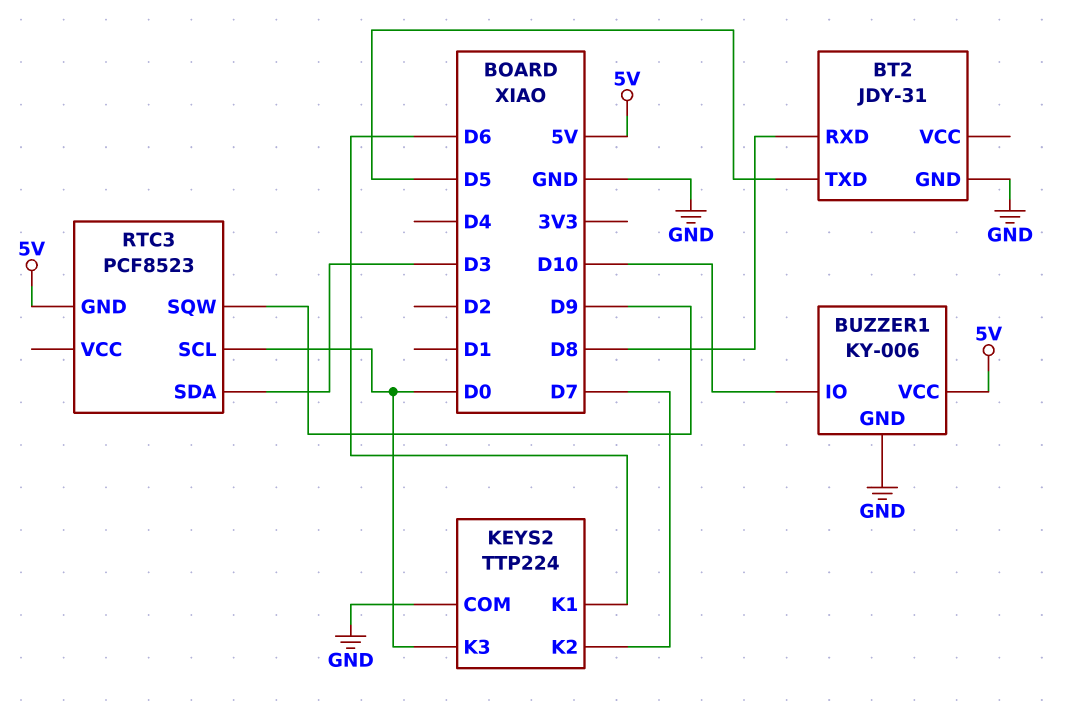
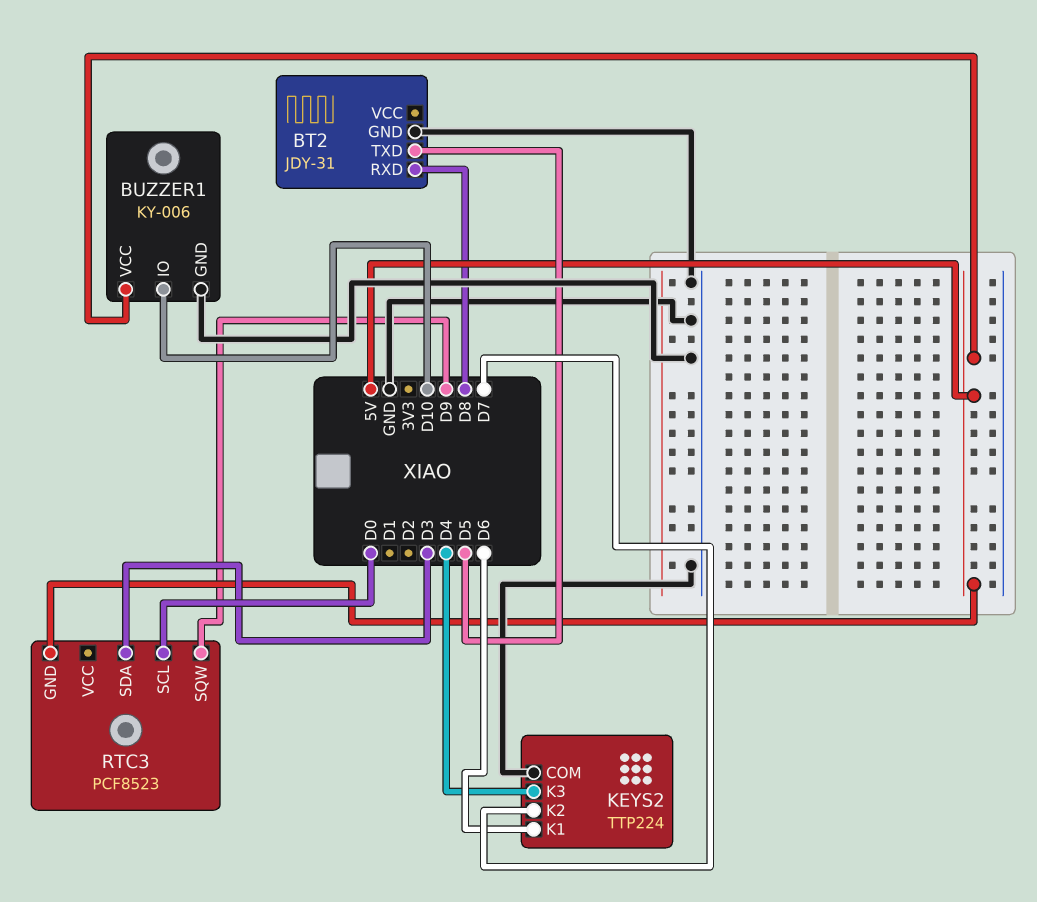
KEYS2 pin K3: D0 -> D4

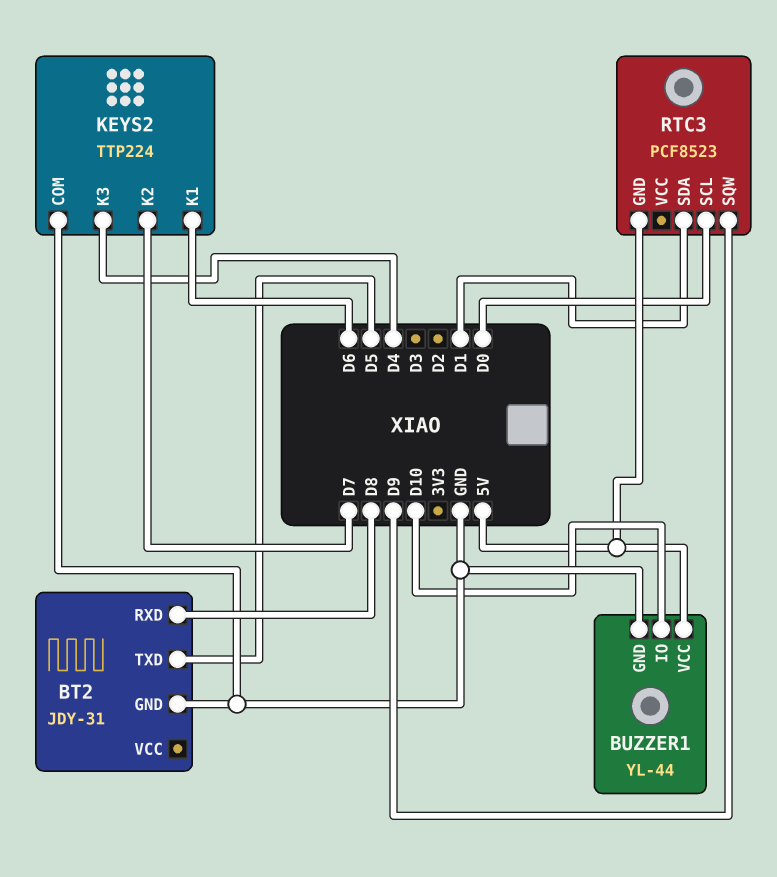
BUZZER1: KY-006 -> YL-44
RTC3 pin SDA: D3 -> D1

